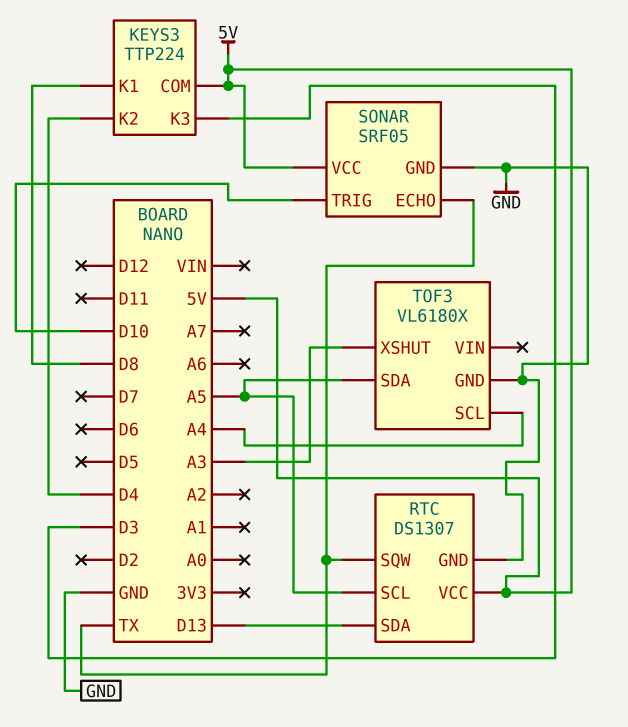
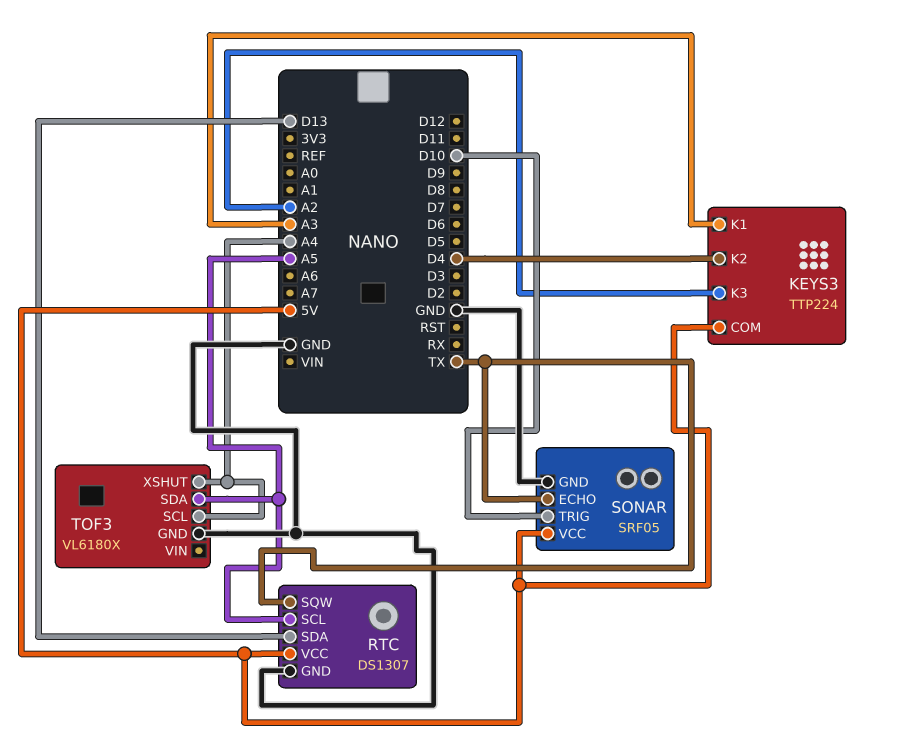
KEYS3 pin K1: D8 -> A3
KEYS3 pin K3: D3 -> A2
TOF3 pin XSHUT: A3 -> A4

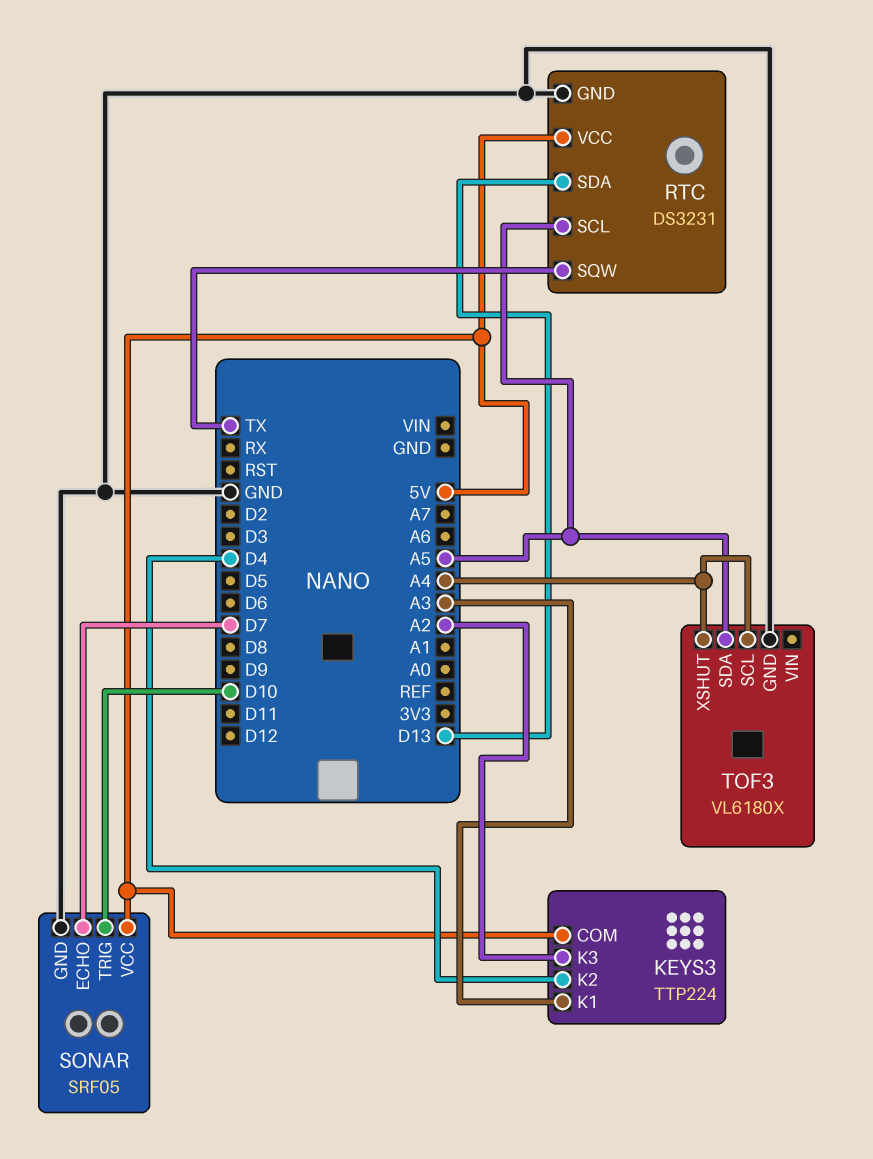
RTC: DS1307 -> DS3231
SONAR pin ECHO: TX -> D7

